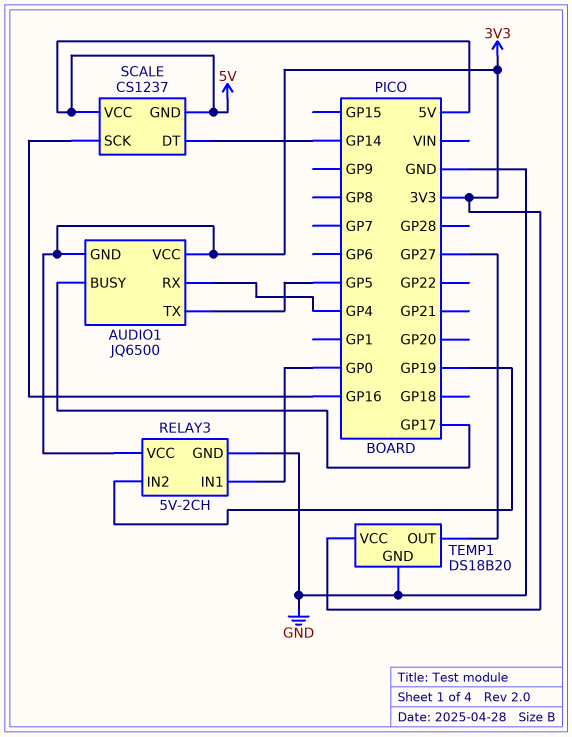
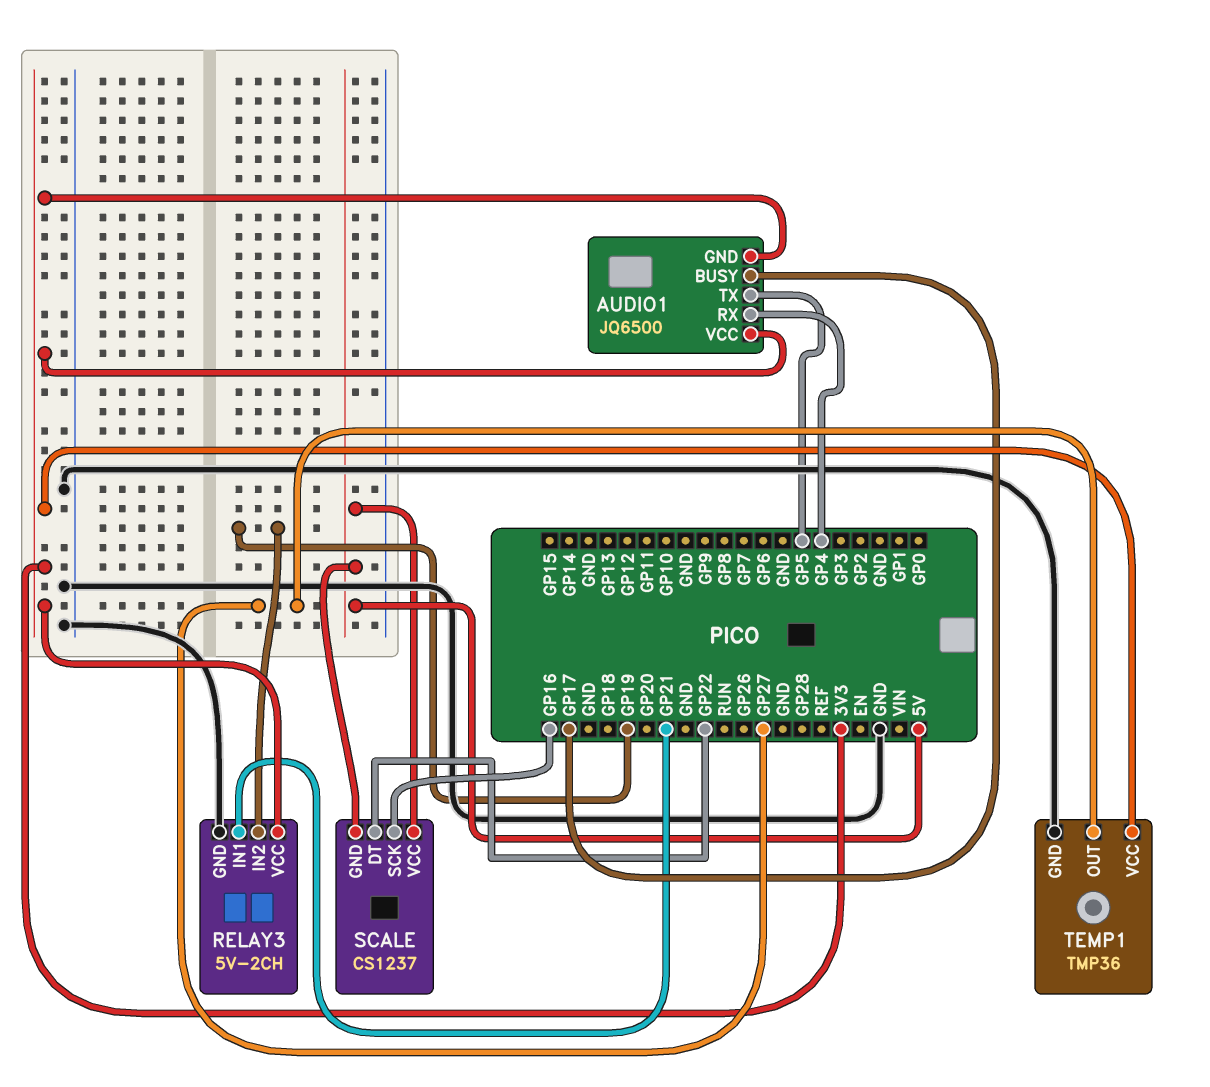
RELAY3 pin IN1: GP0 -> GP21
SCALE pin DT: GP14 -> GP22
TEMP1: DS18B20 -> TMP36

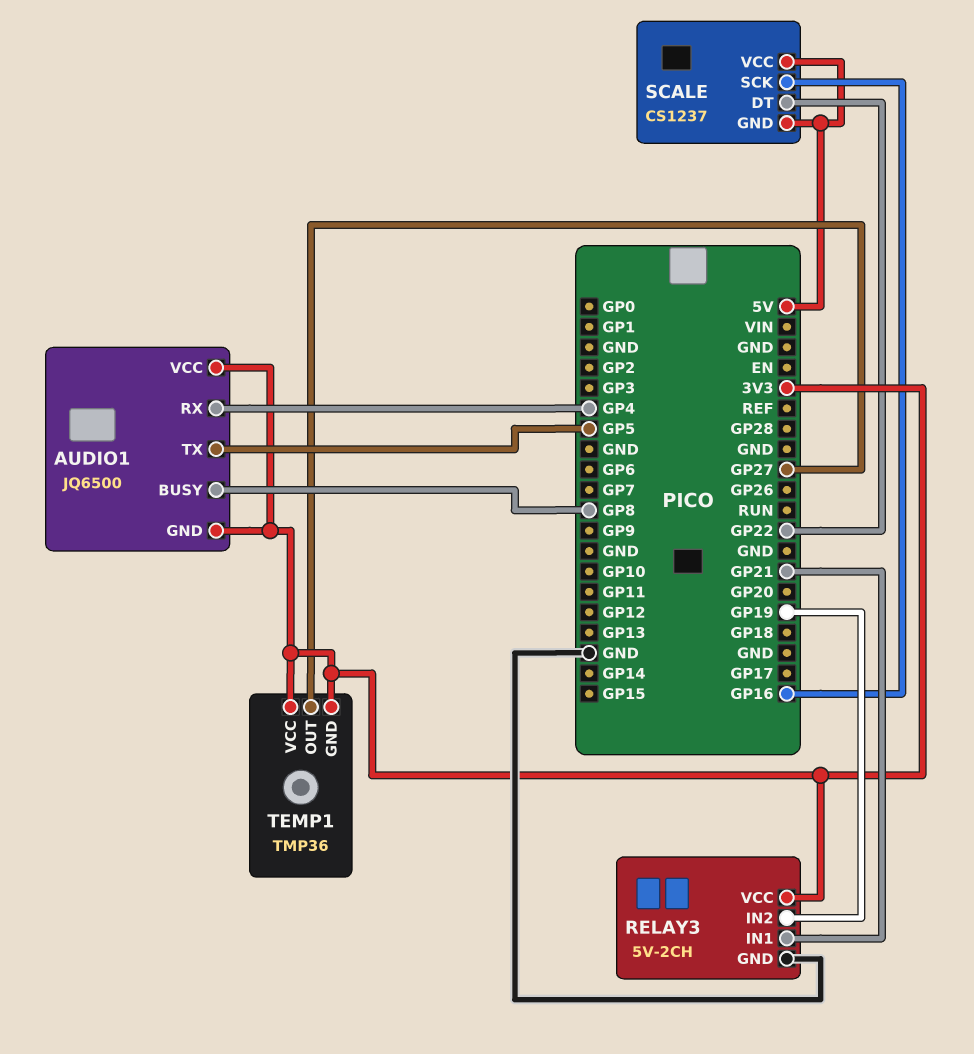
AUDIO1 pin BUSY: GP17 -> GP8
TEMP1 pin GND: GND -> 3V3

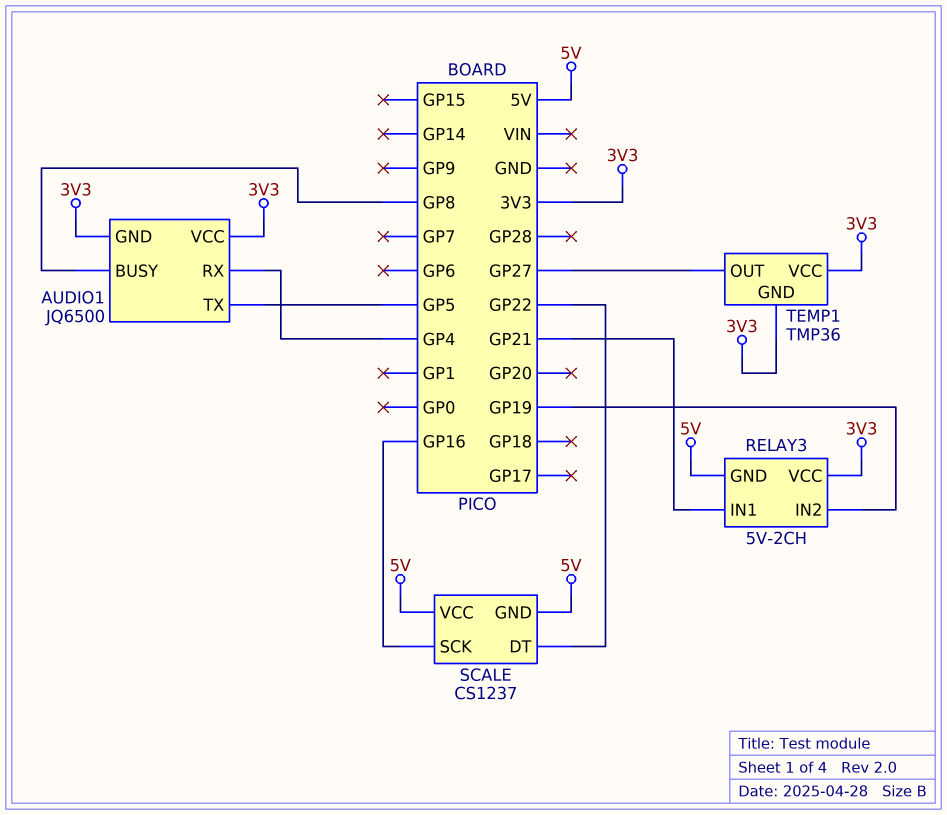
RELAY3 pin GND: GND -> 5V

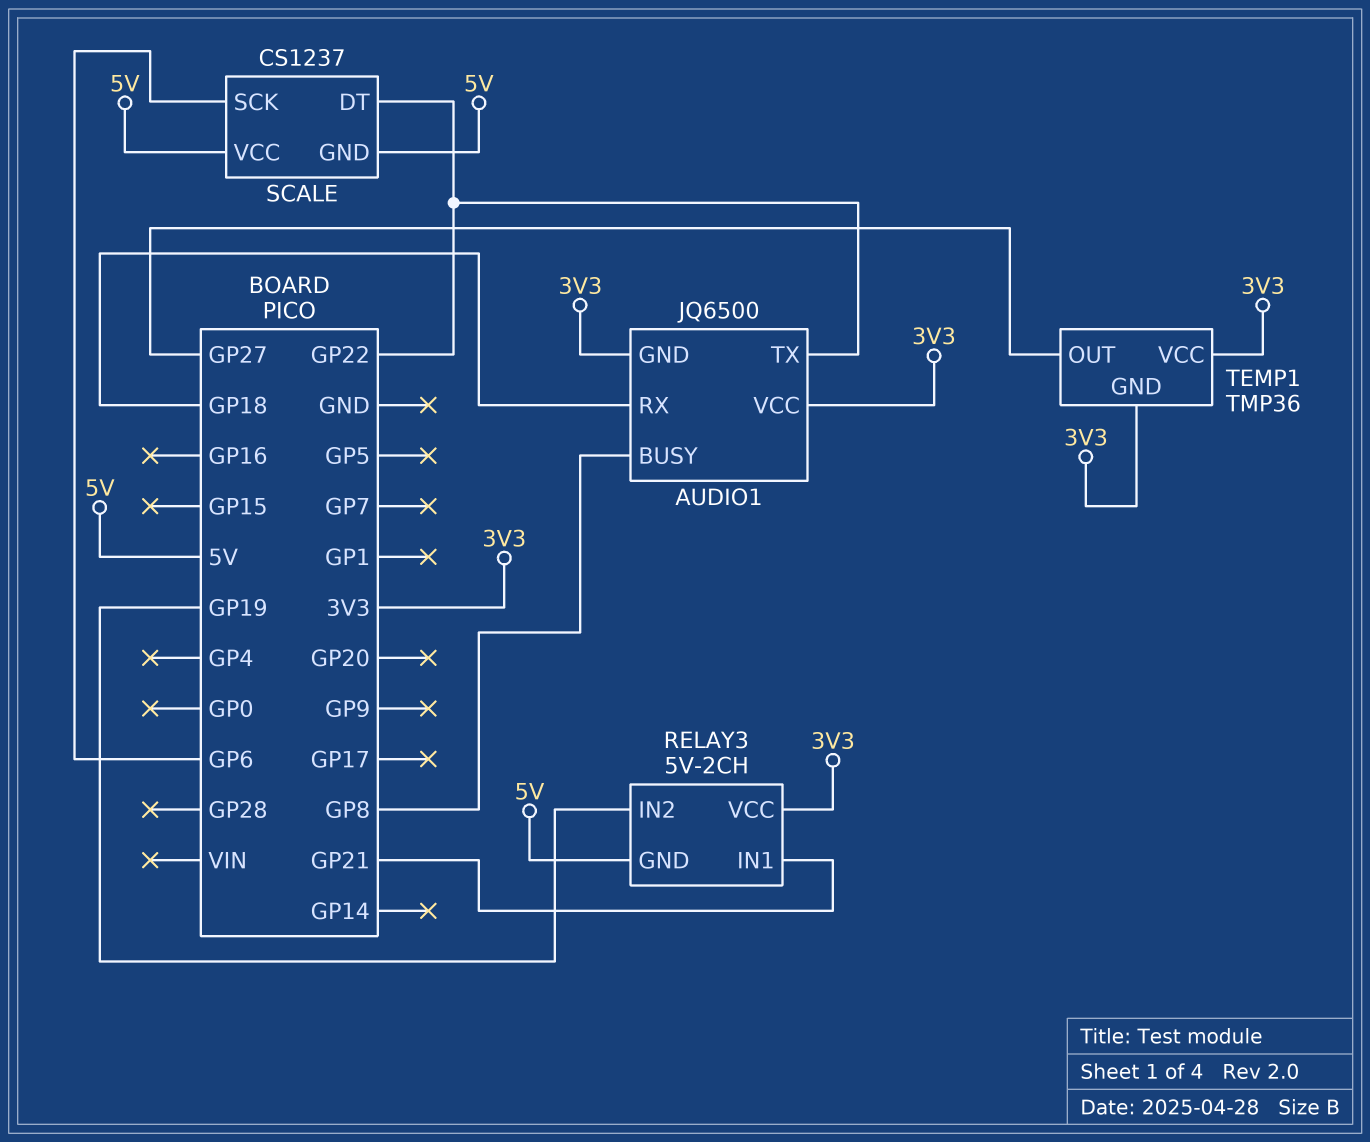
AUDIO1 pin RX: GP4 -> GP18
AUDIO1 pin TX: GP5 -> GP22
SCALE pin SCK: GP16 -> GP6

